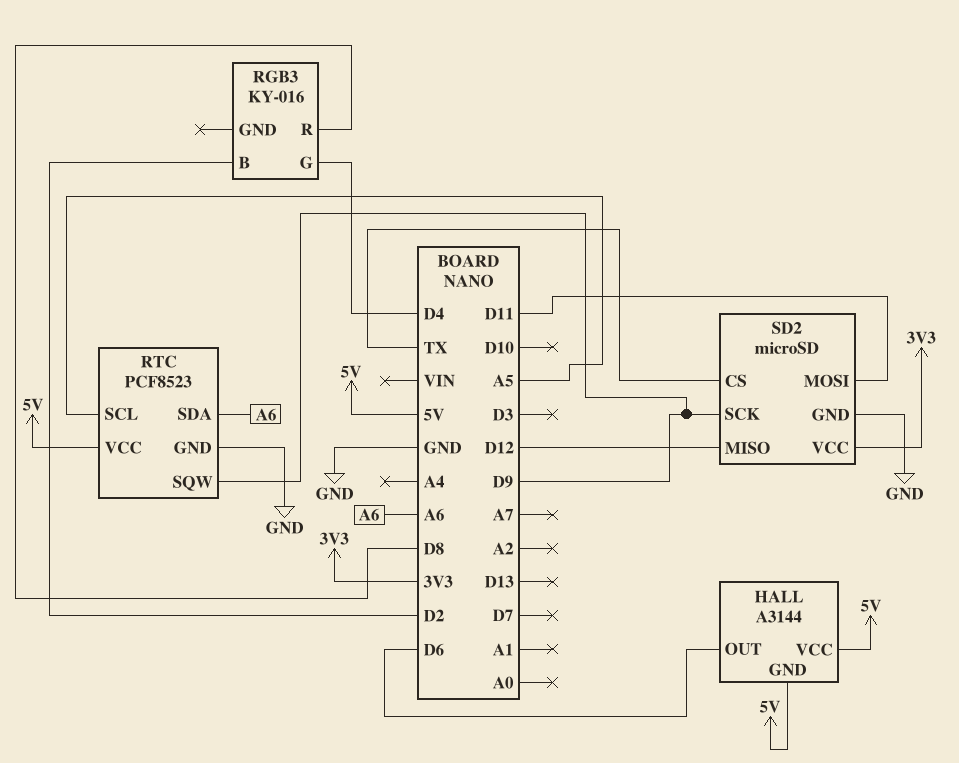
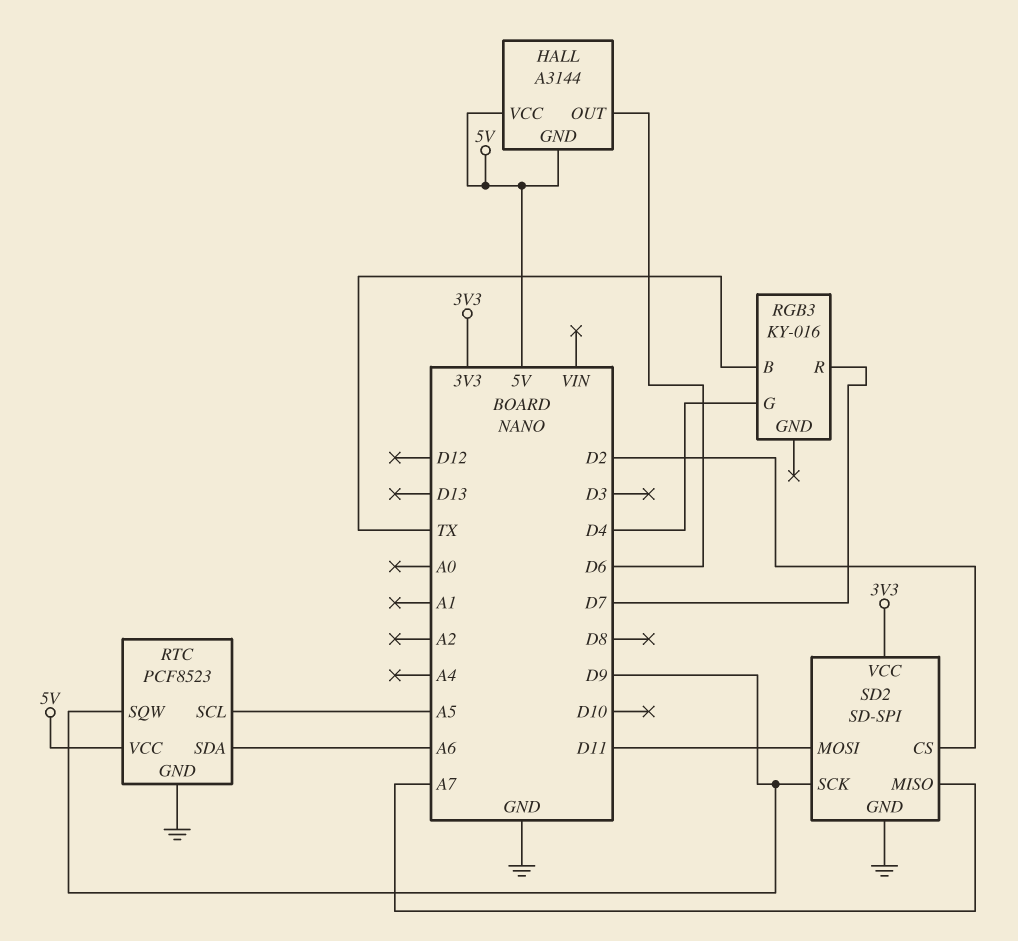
RGB3 pin B: D2 -> TX
RGB3 pin R: D8 -> D7
SD2: microSD -> SD-SPI
SD2 pin CS: TX -> D2
SD2 pin MISO: D12 -> A7

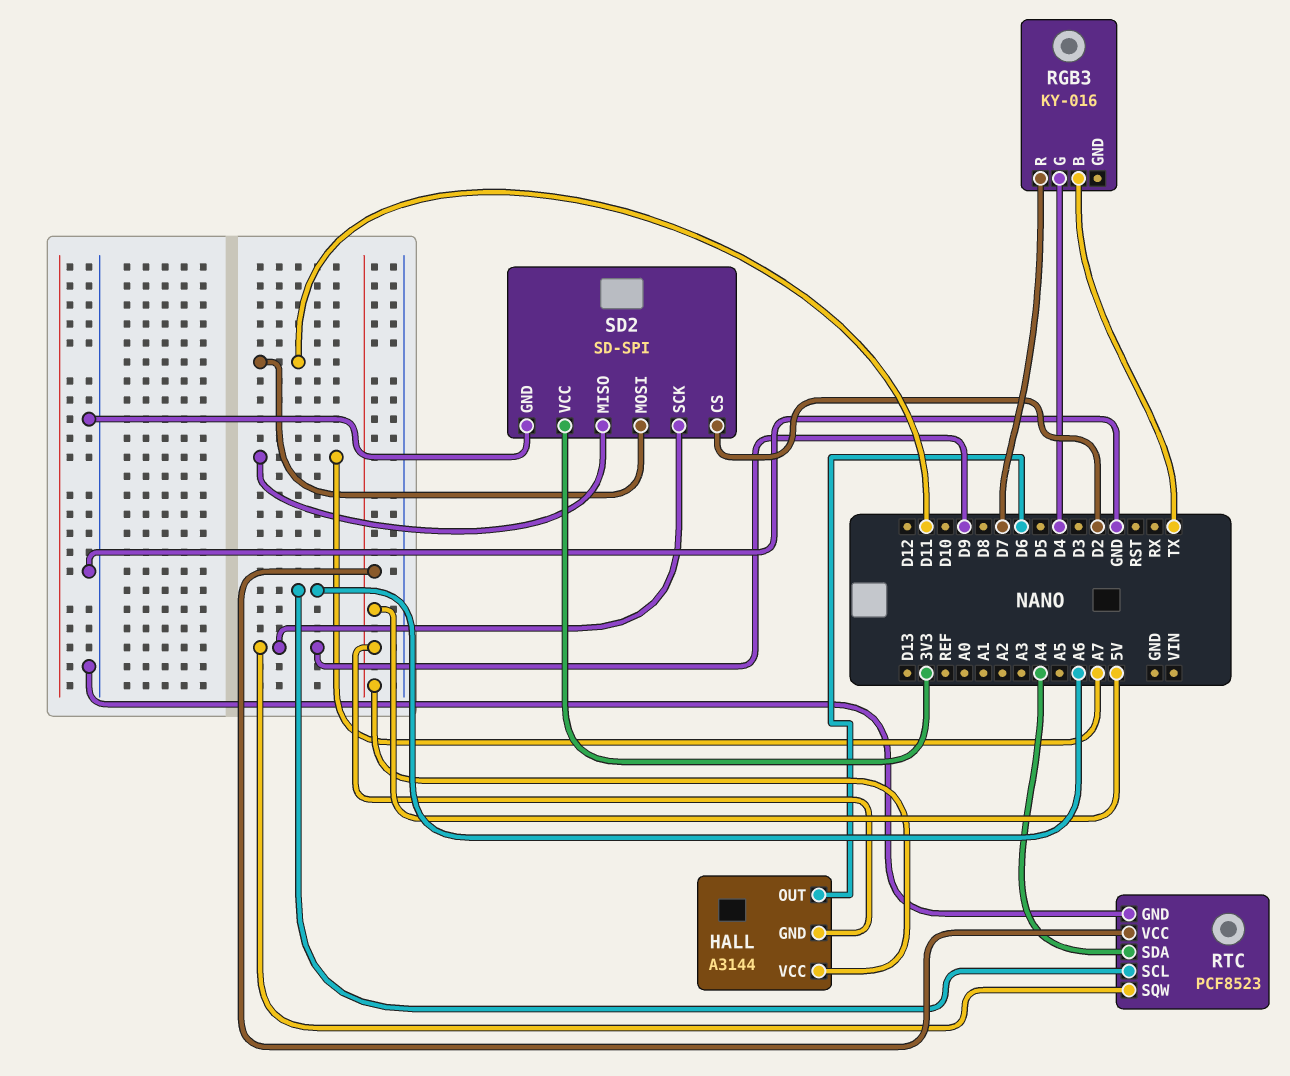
RTC pin SCL: A5 -> A6
RTC pin SDA: A6 -> A4

